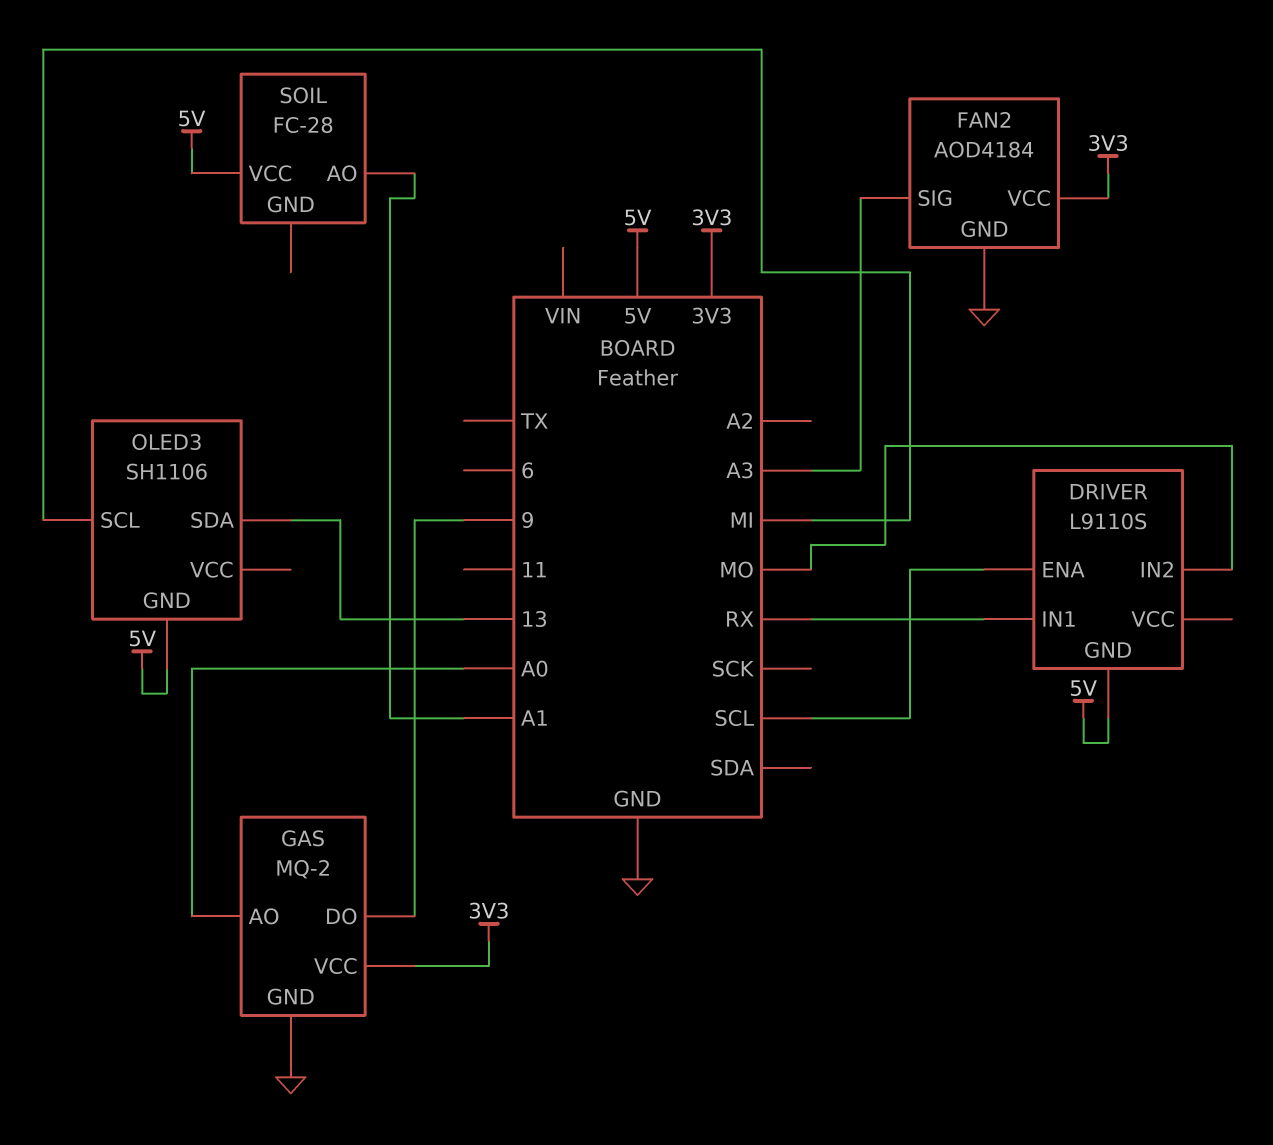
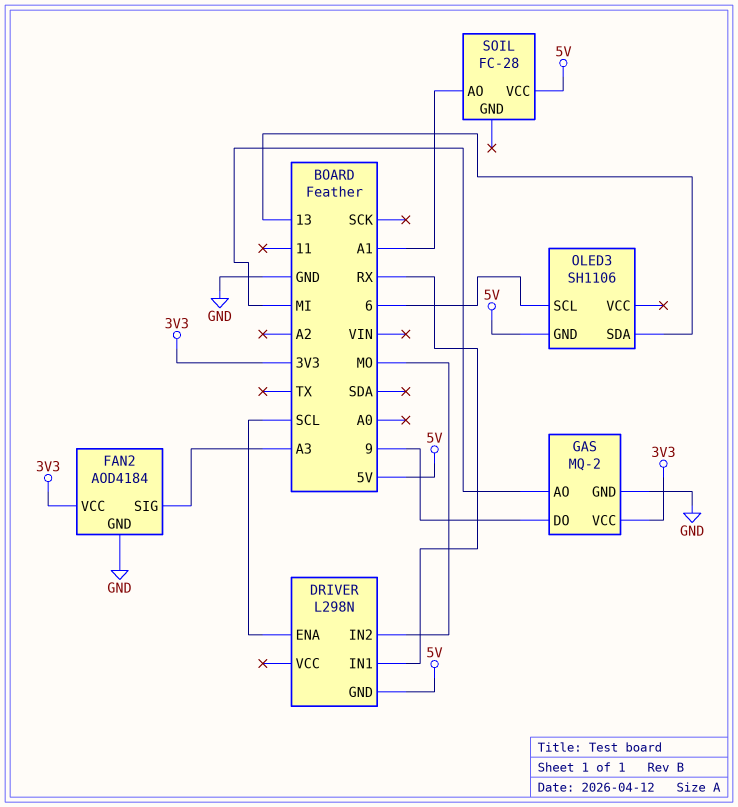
DRIVER: L9110S -> L298N
GAS pin AO: A0 -> MI
OLED3 pin SCL: MI -> 6

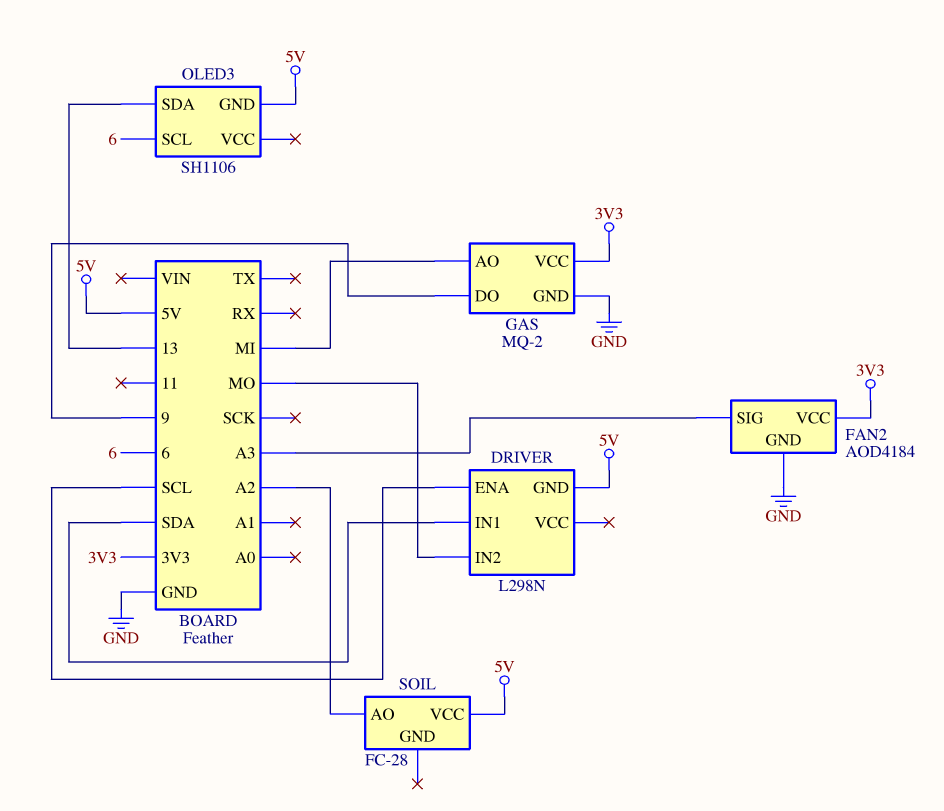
DRIVER pin IN1: RX -> SDA
SOIL pin AO: A1 -> A2

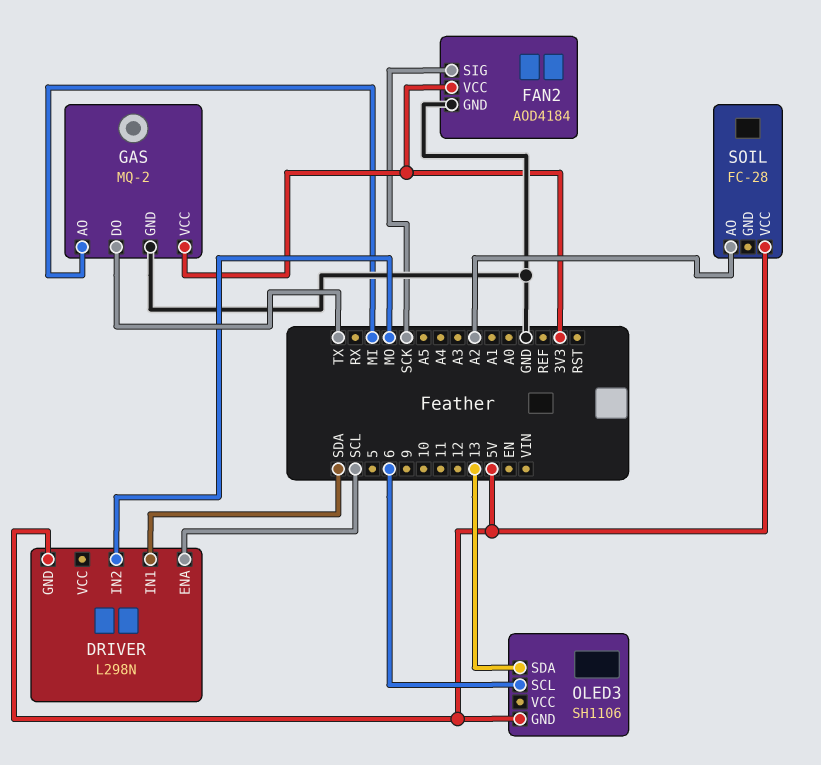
FAN2 pin SIG: A3 -> SCK
GAS pin DO: 9 -> TX

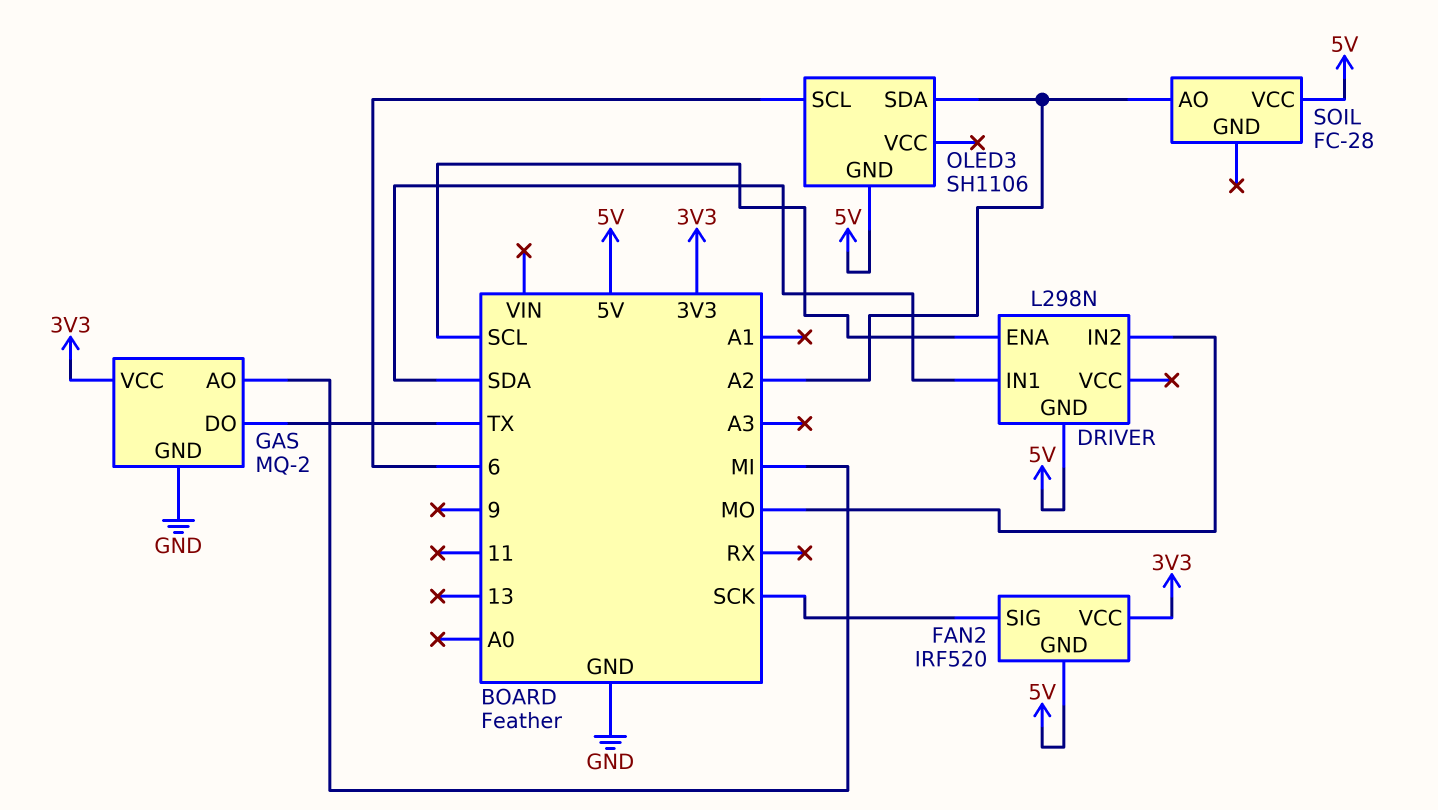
FAN2: AOD4184 -> IRF520
FAN2 pin GND: GND -> 5V
OLED3 pin SDA: 13 -> A2

